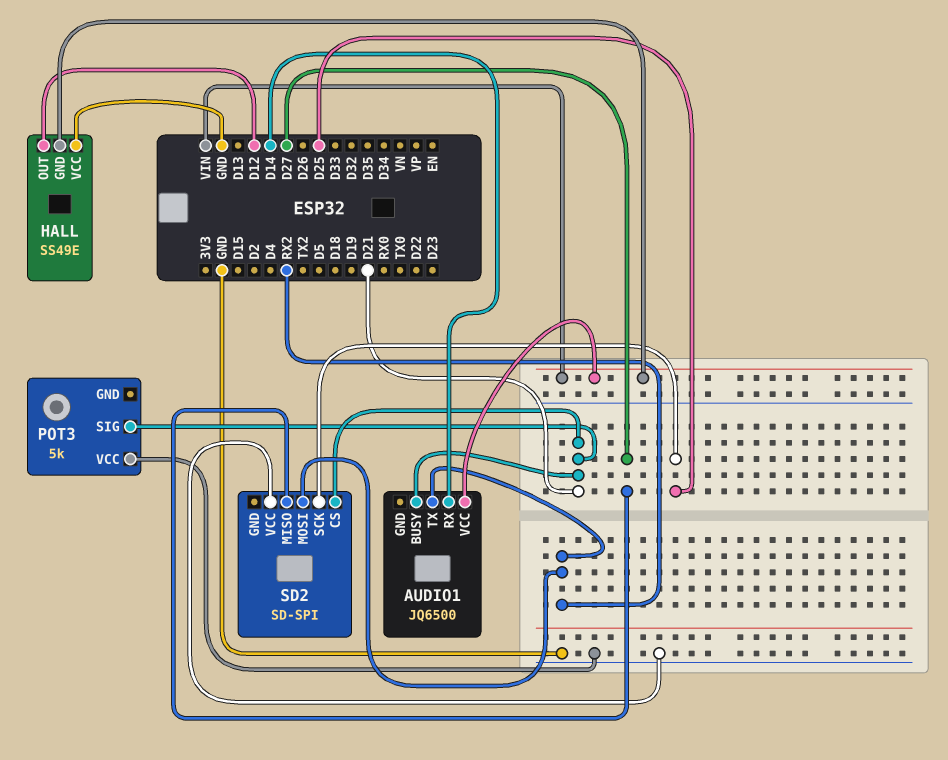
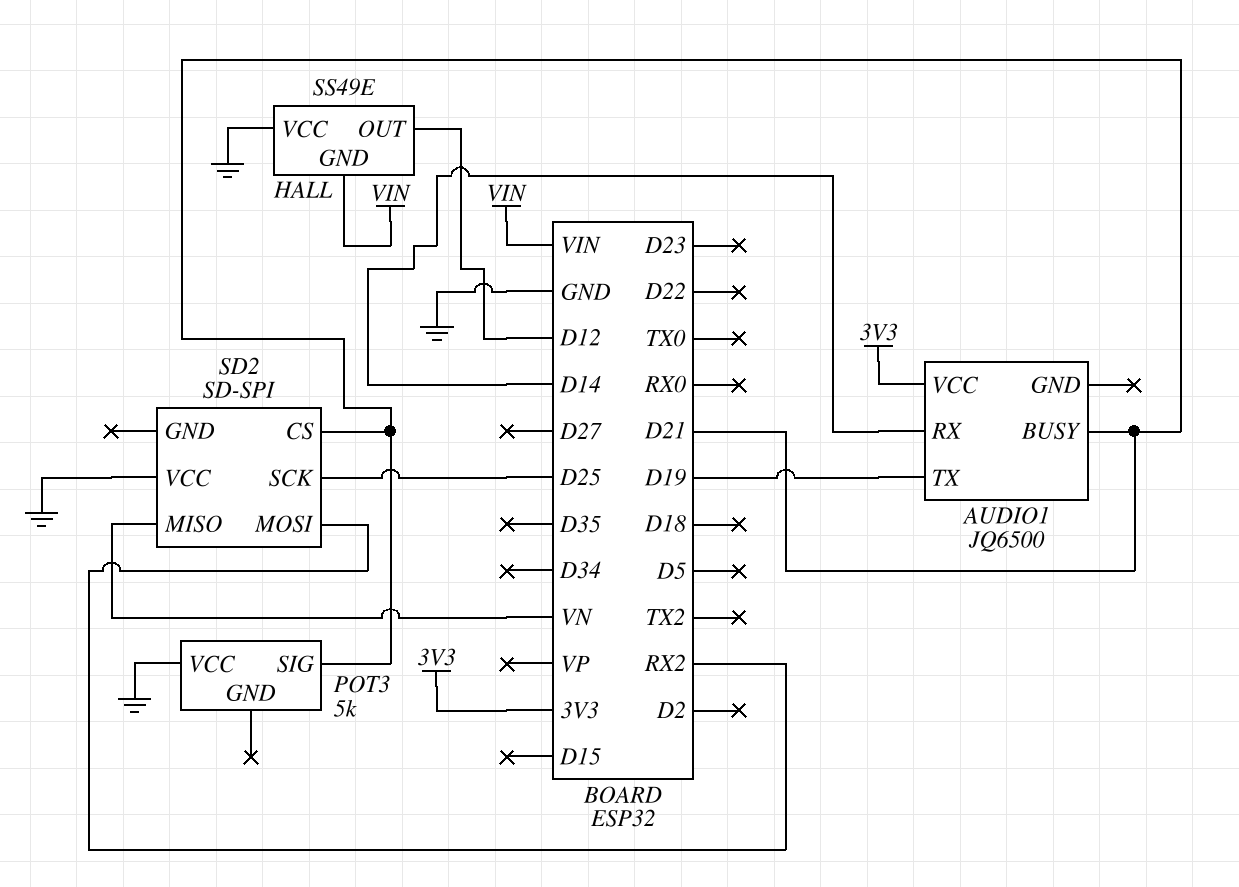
AUDIO1 pin TX: RX2 -> D19
AUDIO1 pin VCC: VIN -> 3V3
SD2 pin MISO: D27 -> VN

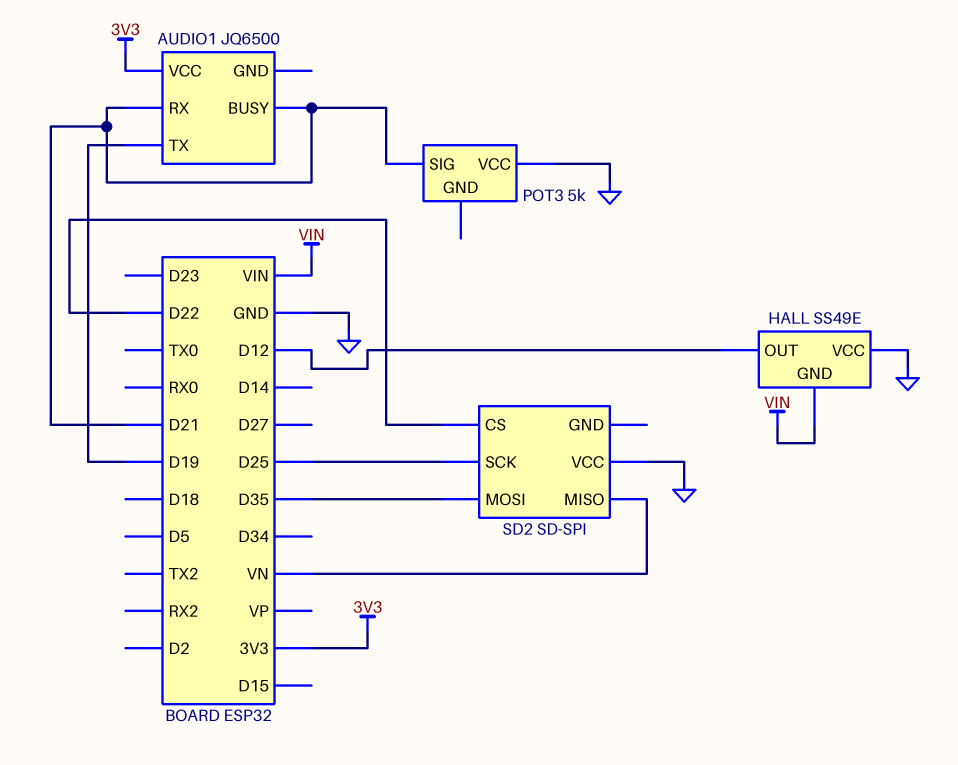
AUDIO1 pin RX: D14 -> D21
SD2 pin CS: D21 -> D22
SD2 pin MOSI: RX2 -> D35

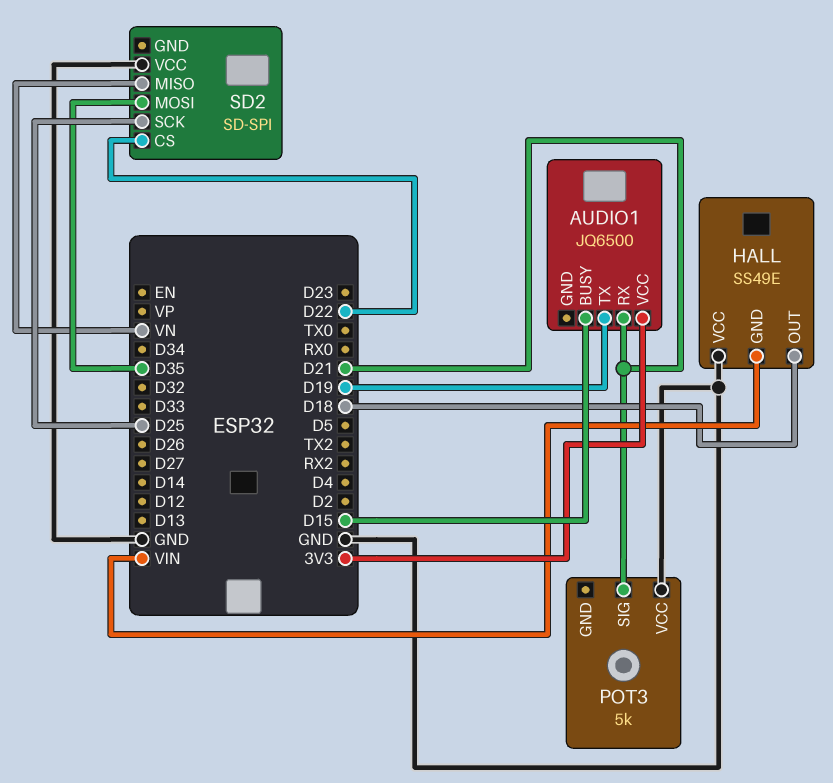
AUDIO1 pin BUSY: D21 -> D15
HALL pin OUT: D12 -> D18

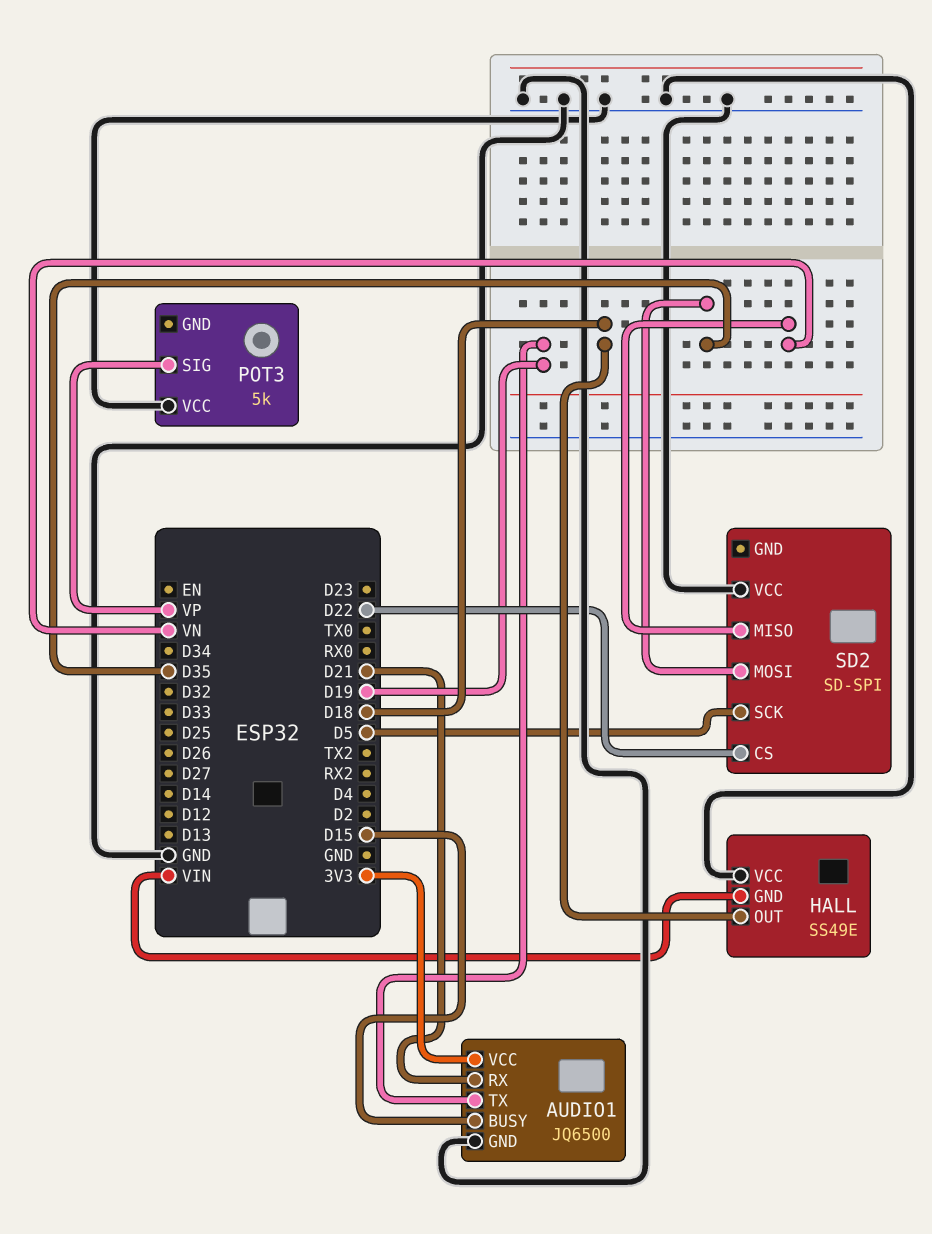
AUDIO1 pin GND: none -> GND
POT3 pin SIG: D21 -> VP
SD2 pin SCK: D25 -> D5

